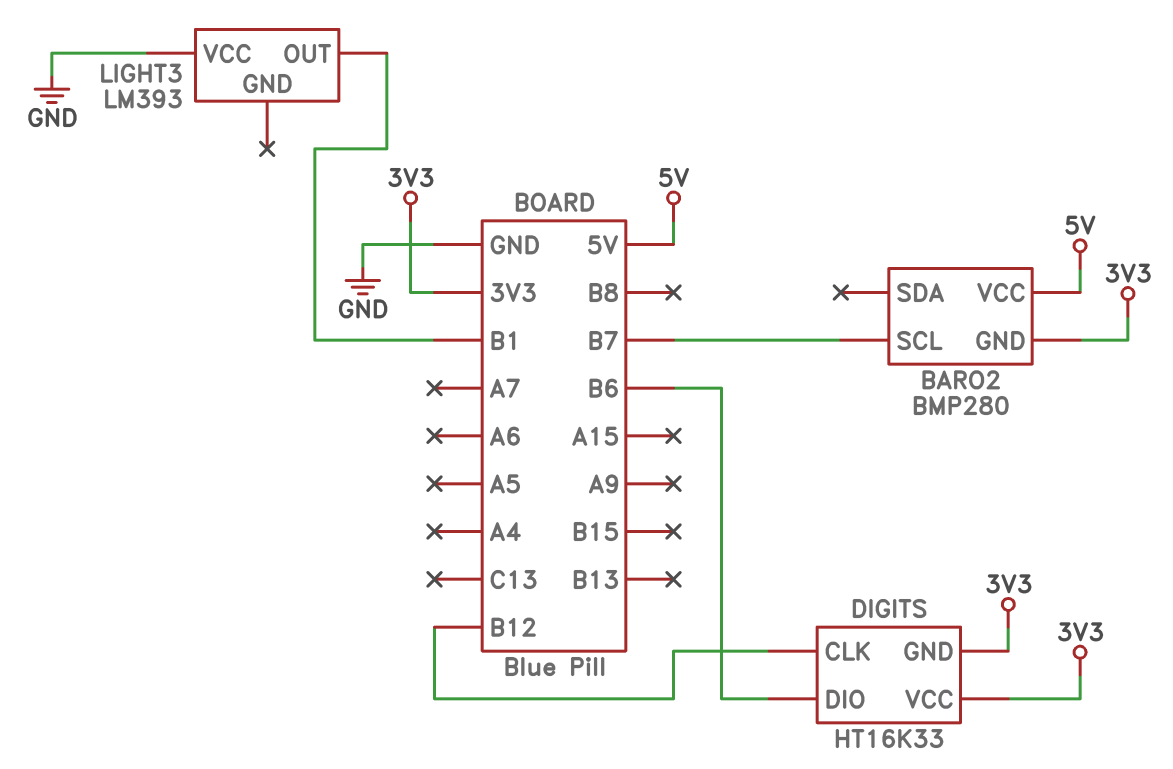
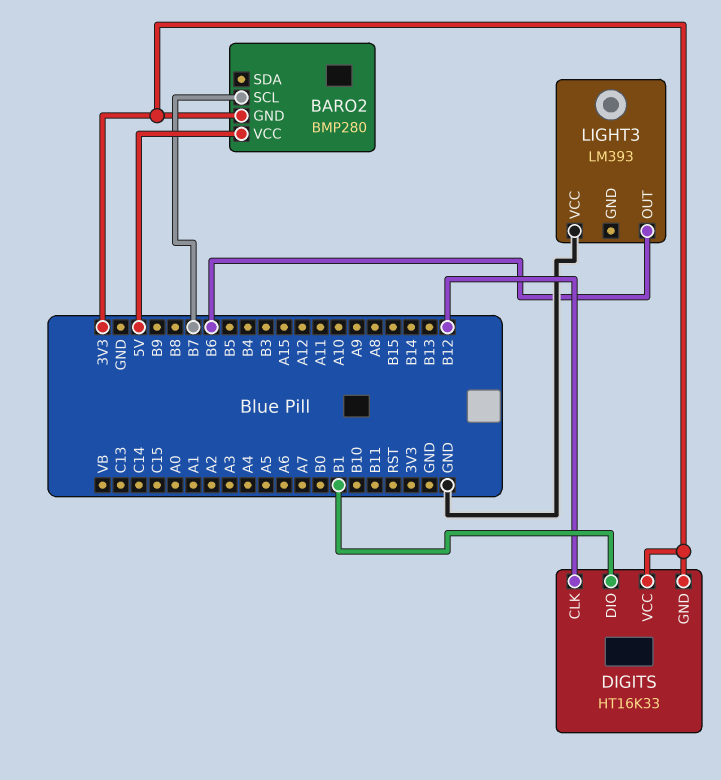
DIGITS pin DIO: B6 -> B1
LIGHT3 pin OUT: B1 -> B6

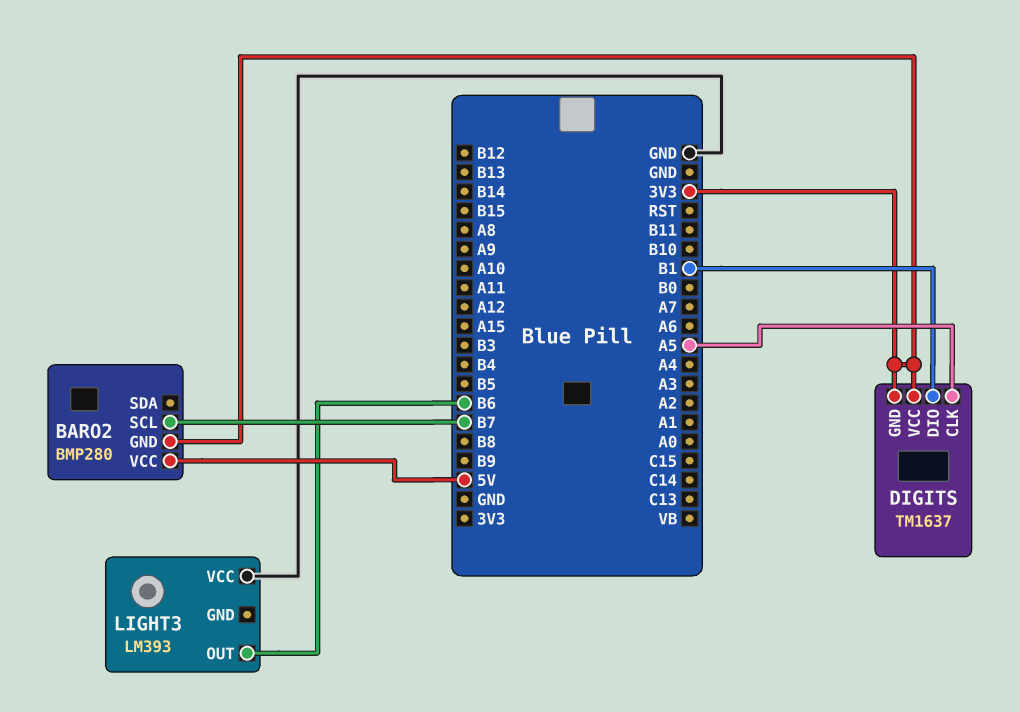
DIGITS: HT16K33 -> TM1637
DIGITS pin CLK: B12 -> A5

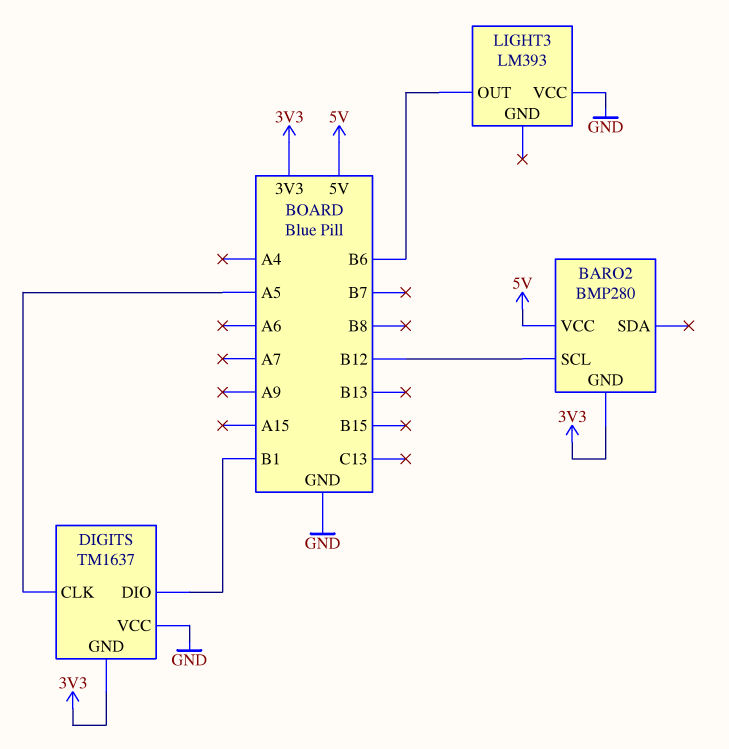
BARO2 pin SCL: B7 -> B12
DIGITS pin VCC: 3V3 -> GND

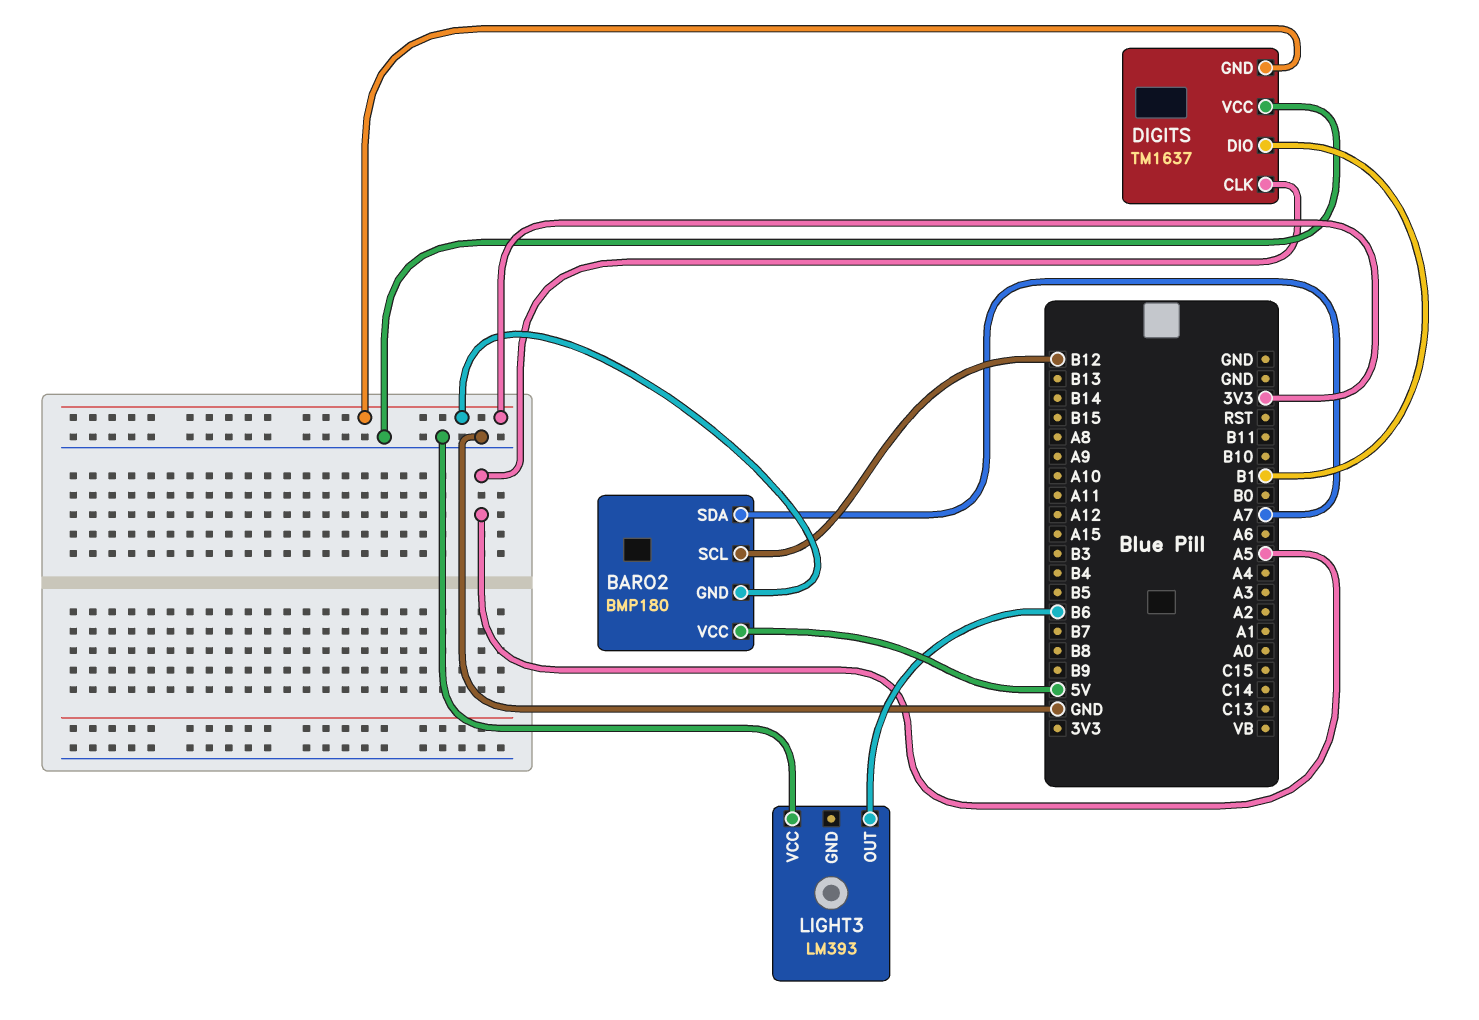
BARO2: BMP280 -> BMP180
BARO2 pin SDA: none -> A7

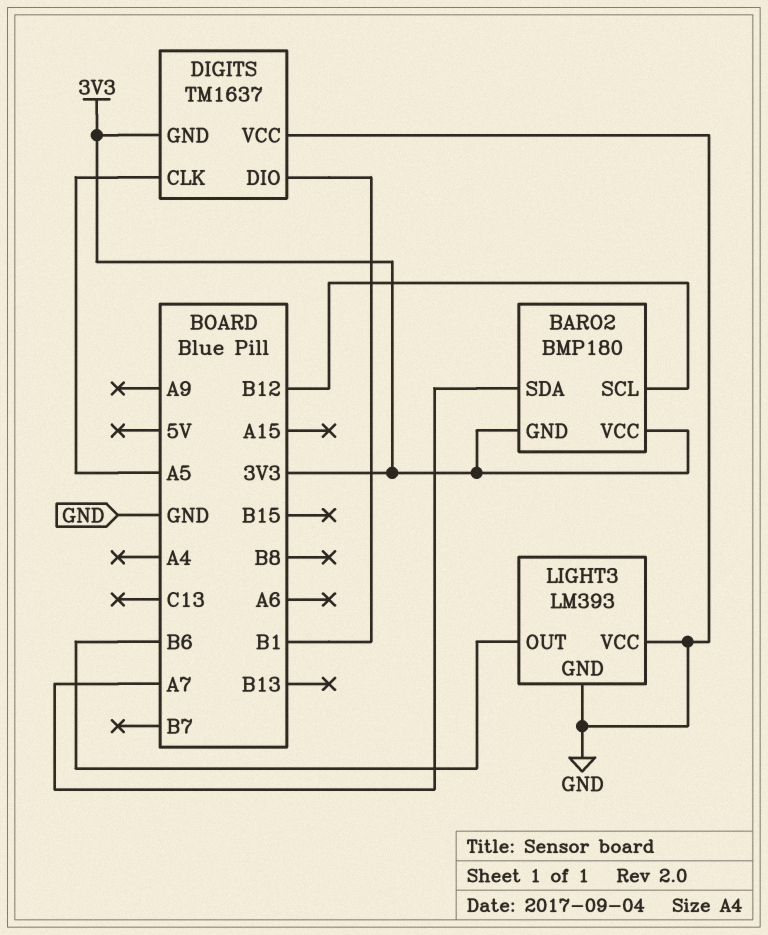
BARO2 pin VCC: 5V -> 3V3
LIGHT3 pin GND: none -> GND

